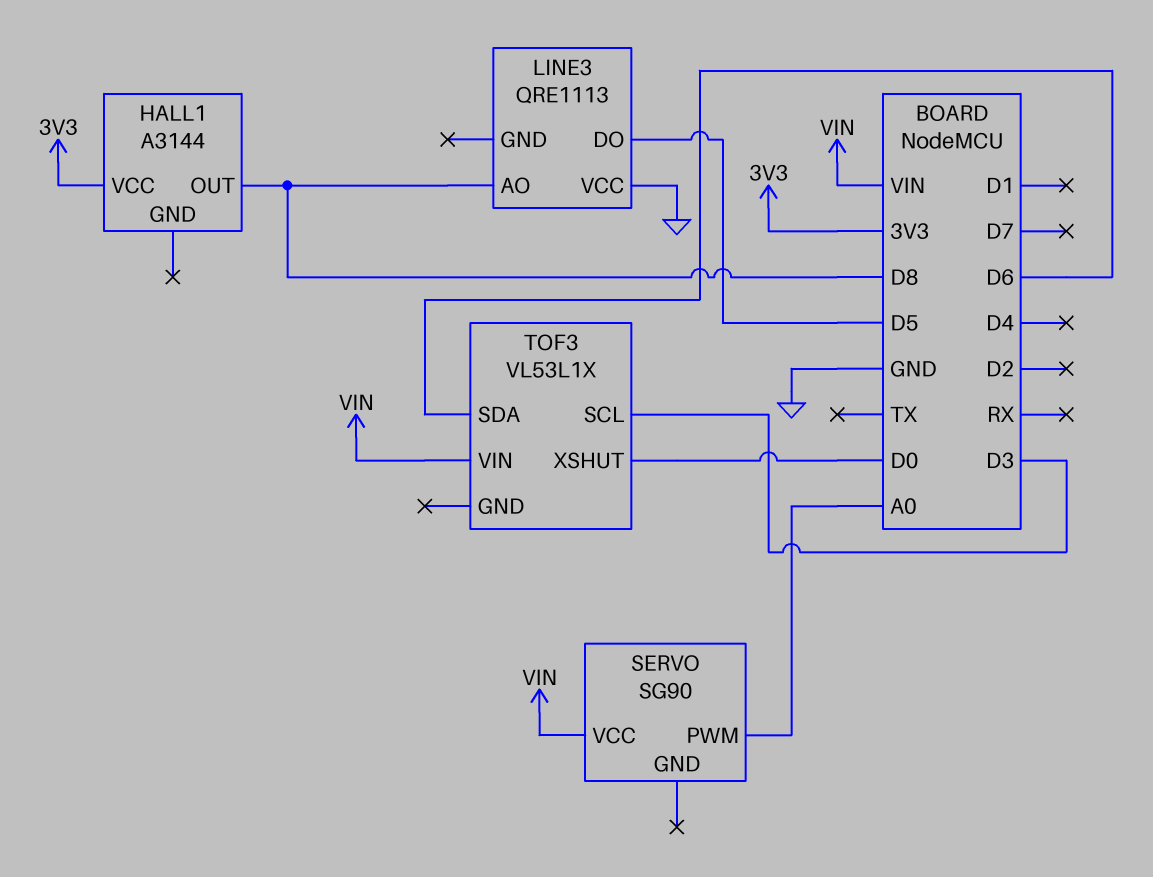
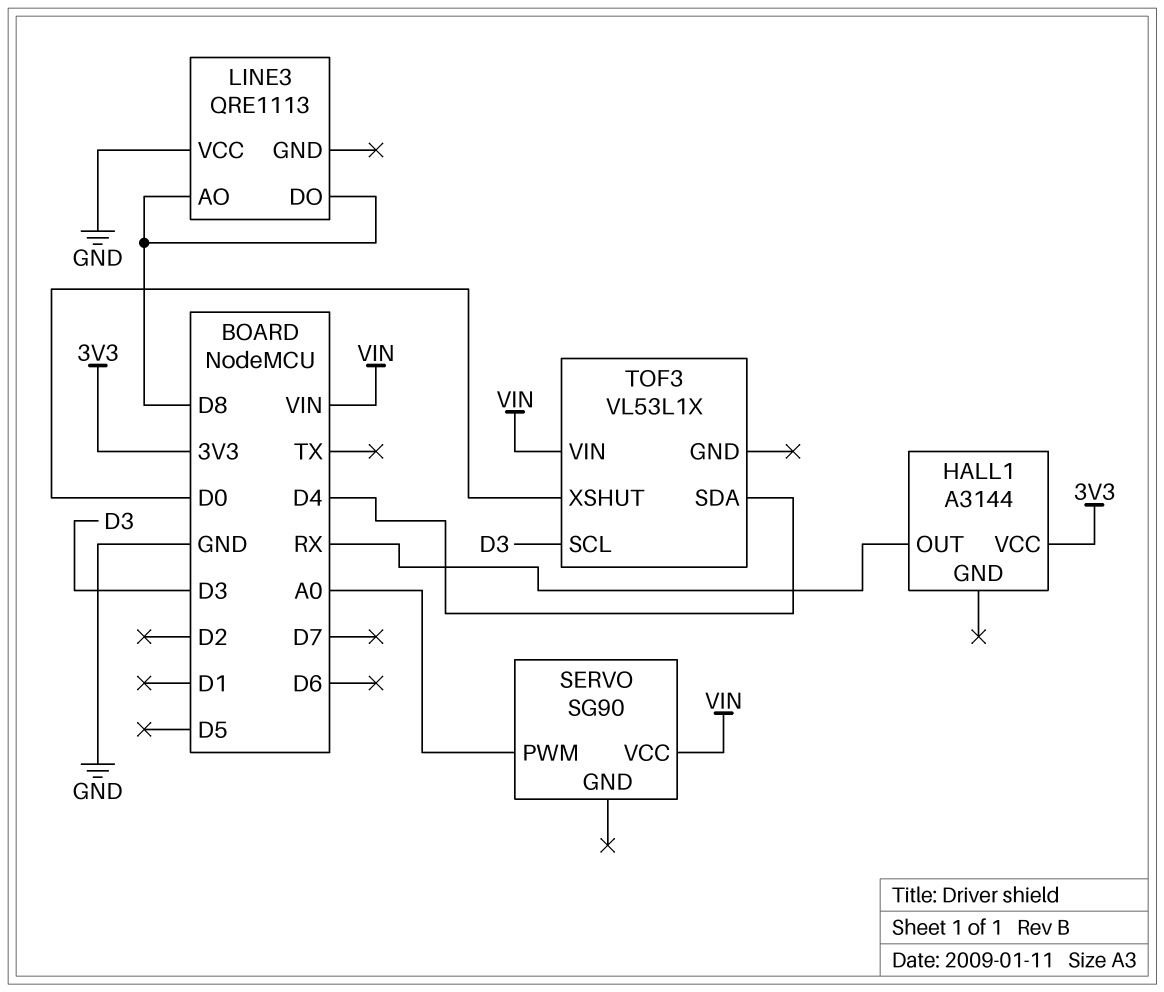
HALL1 pin OUT: D8 -> RX
LINE3 pin DO: D5 -> D8
TOF3 pin SDA: D6 -> D4

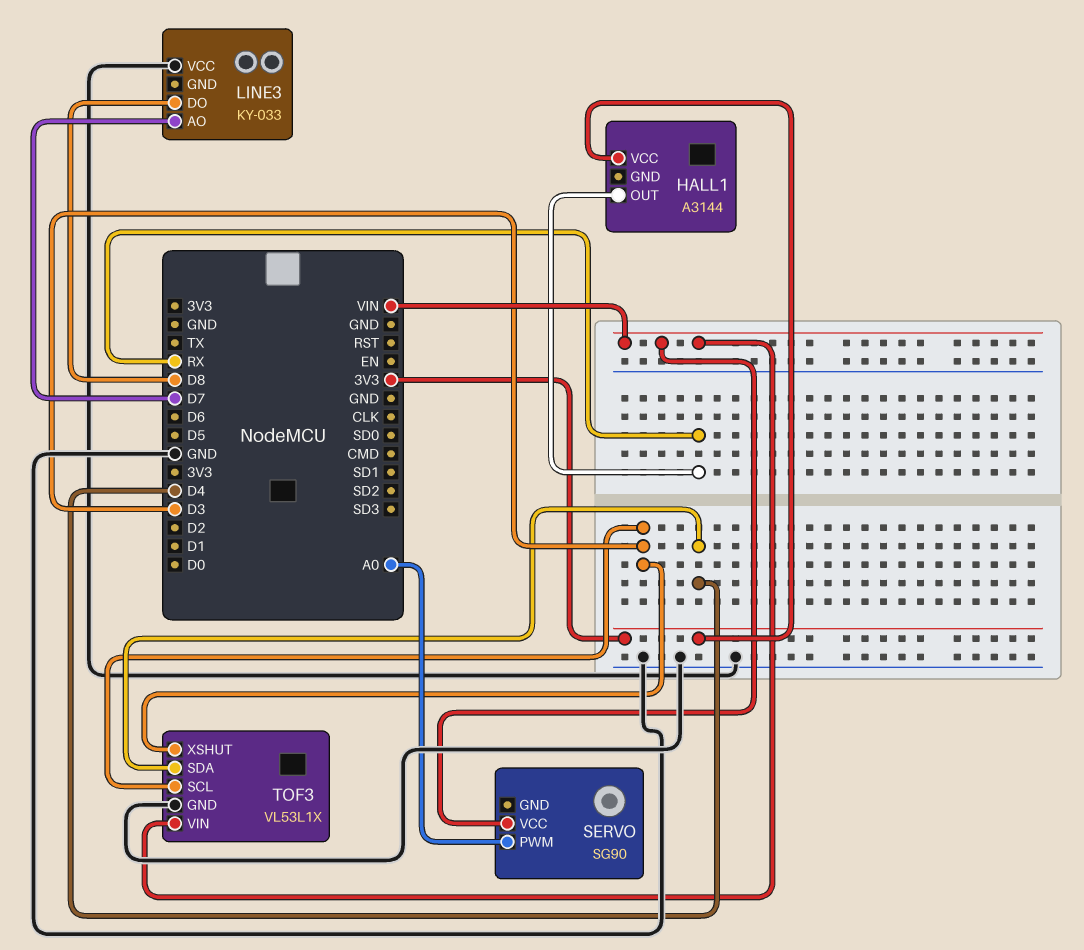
LINE3: QRE1113 -> KY-033
LINE3 pin AO: D8 -> D7
TOF3 pin GND: none -> GND
TOF3 pin XSHUT: D0 -> D3

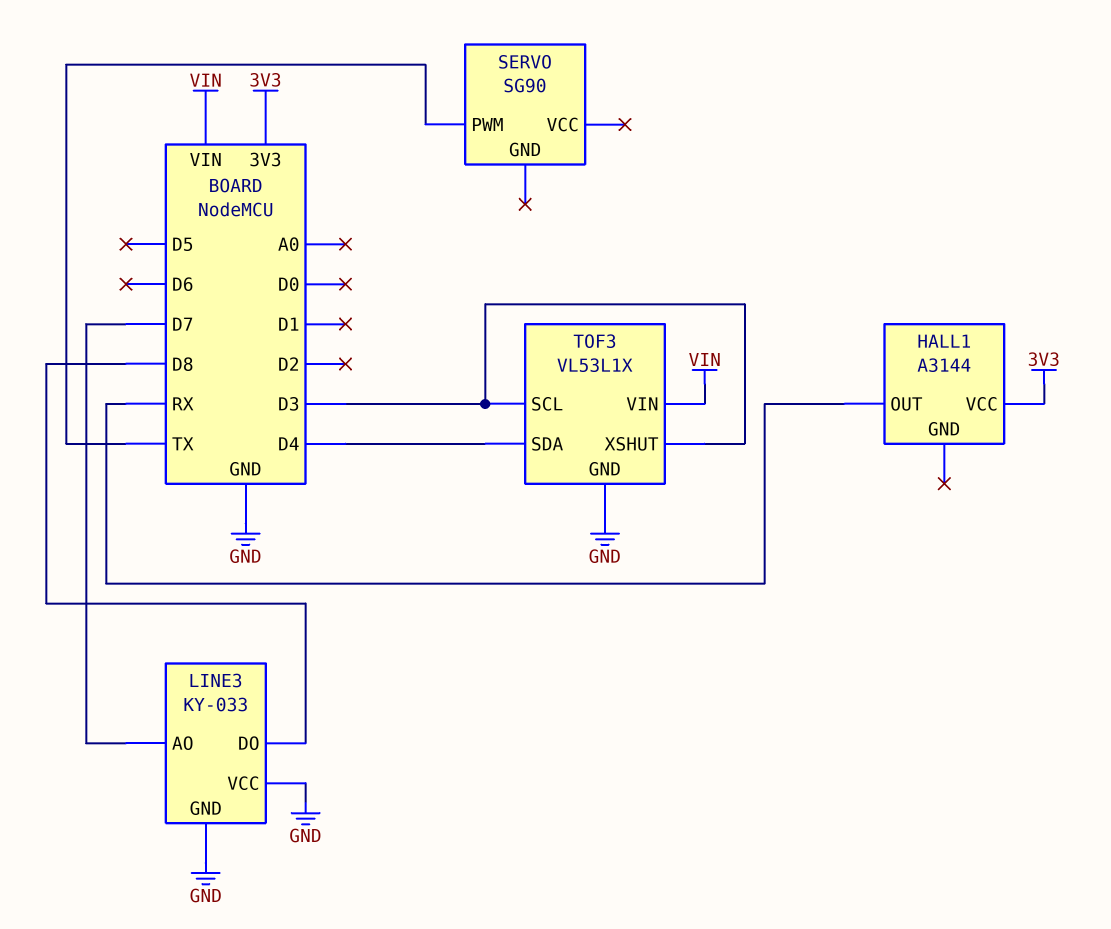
LINE3 pin GND: none -> GND
SERVO pin PWM: A0 -> TX
SERVO pin VCC: VIN -> none

